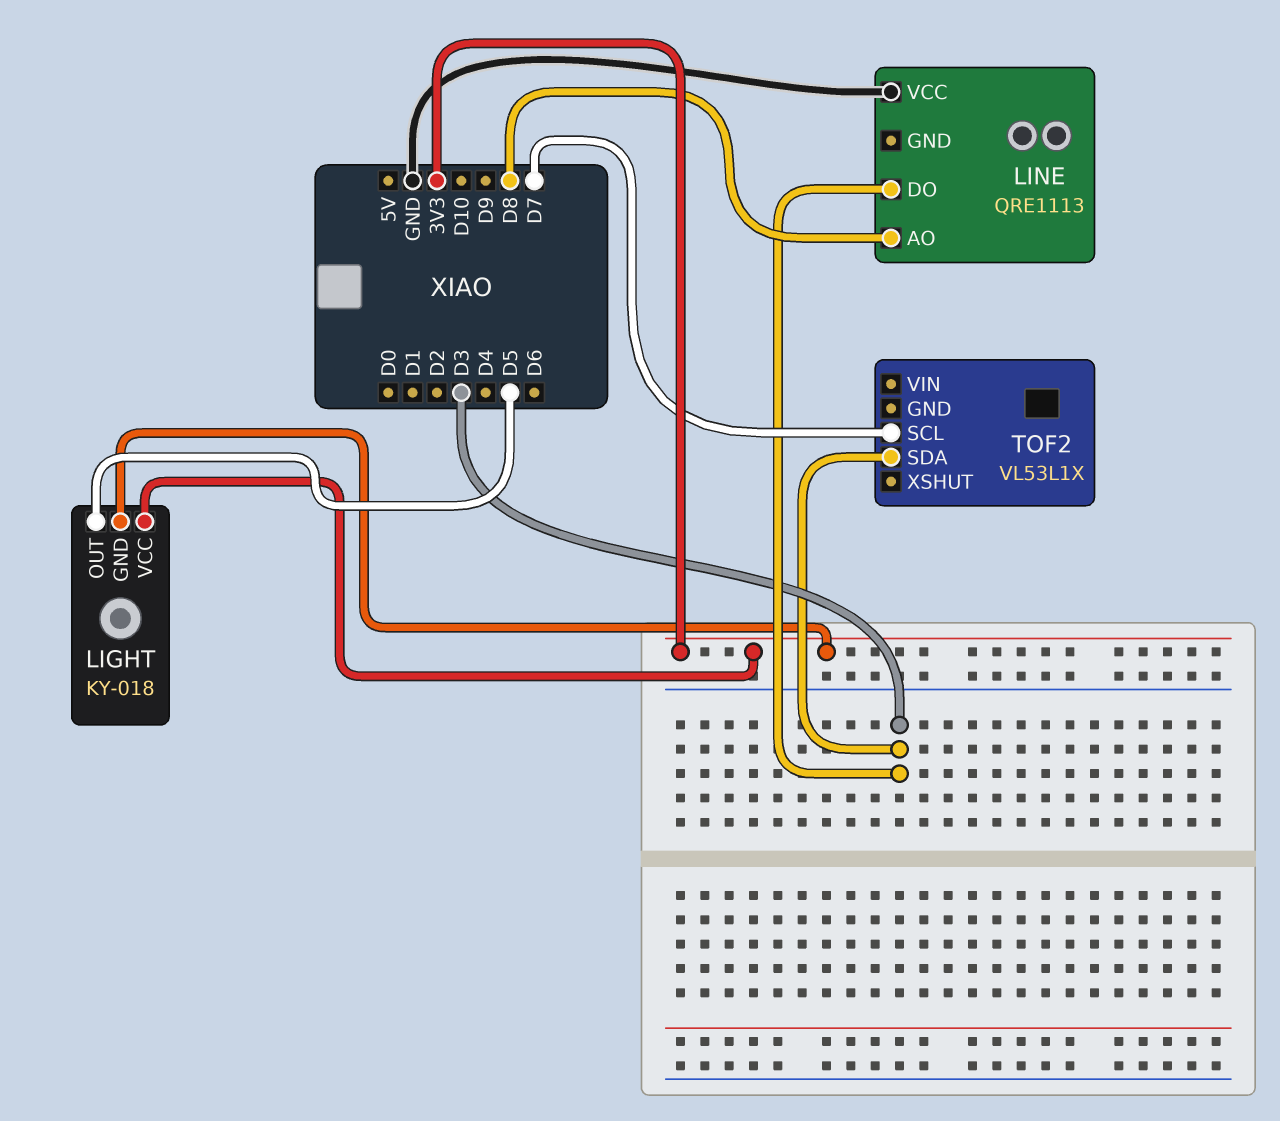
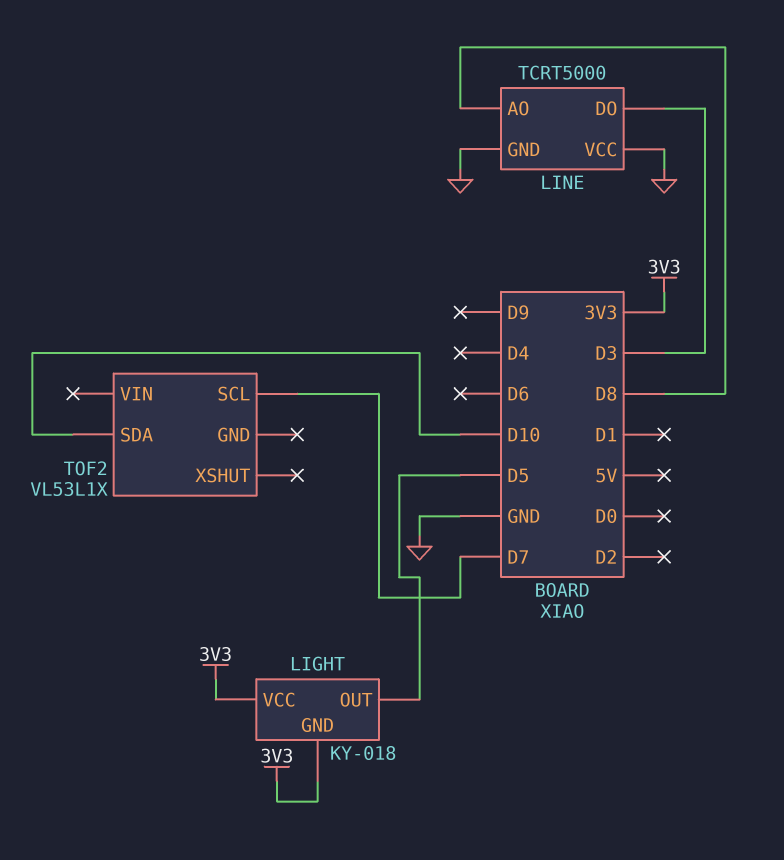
LINE: QRE1113 -> TCRT5000
LINE pin GND: none -> GND
TOF2 pin SDA: D3 -> D10

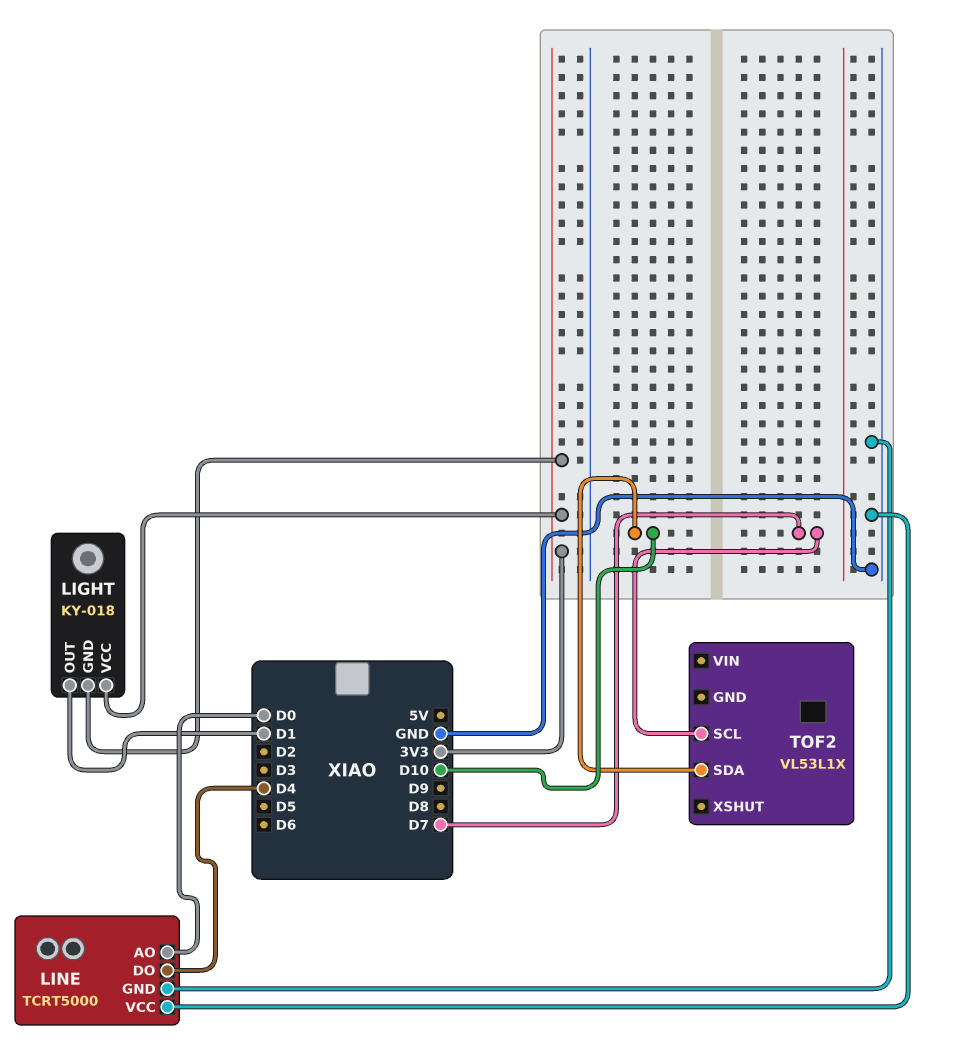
LIGHT pin OUT: D5 -> D1
LINE pin AO: D8 -> D0
LINE pin DO: D3 -> D4

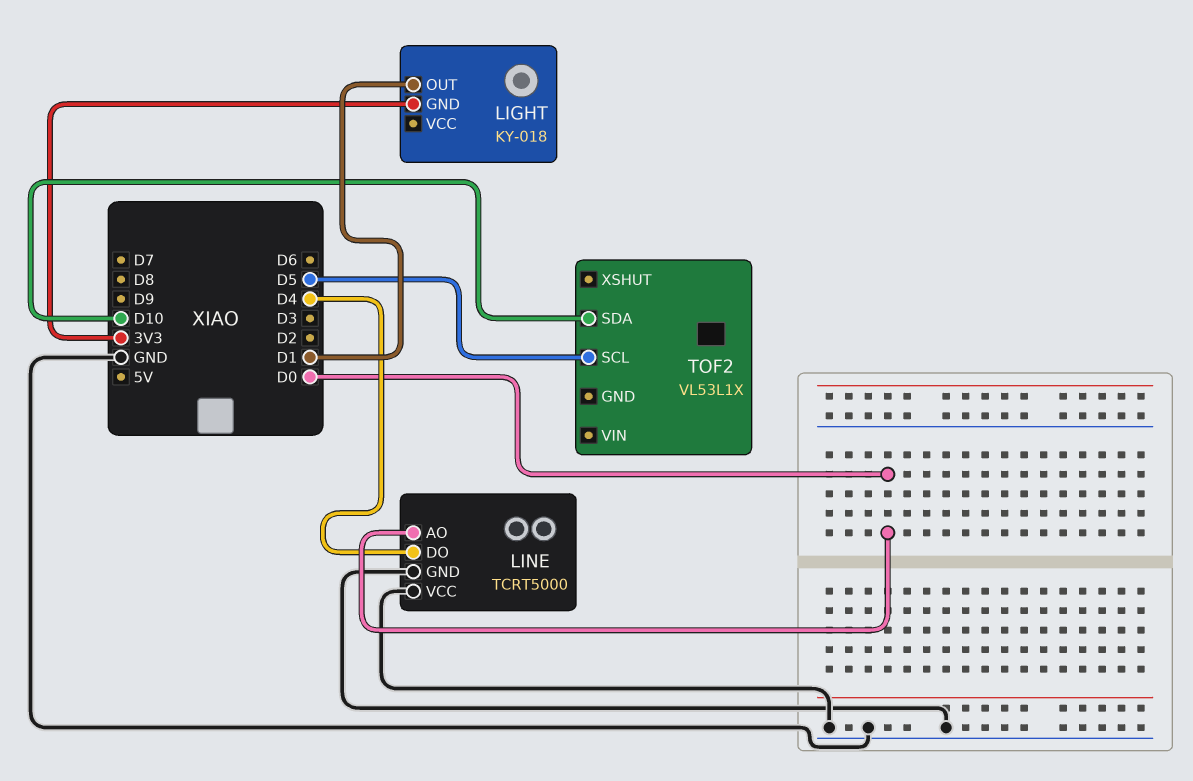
LIGHT pin VCC: 3V3 -> none
TOF2 pin SCL: D7 -> D5

